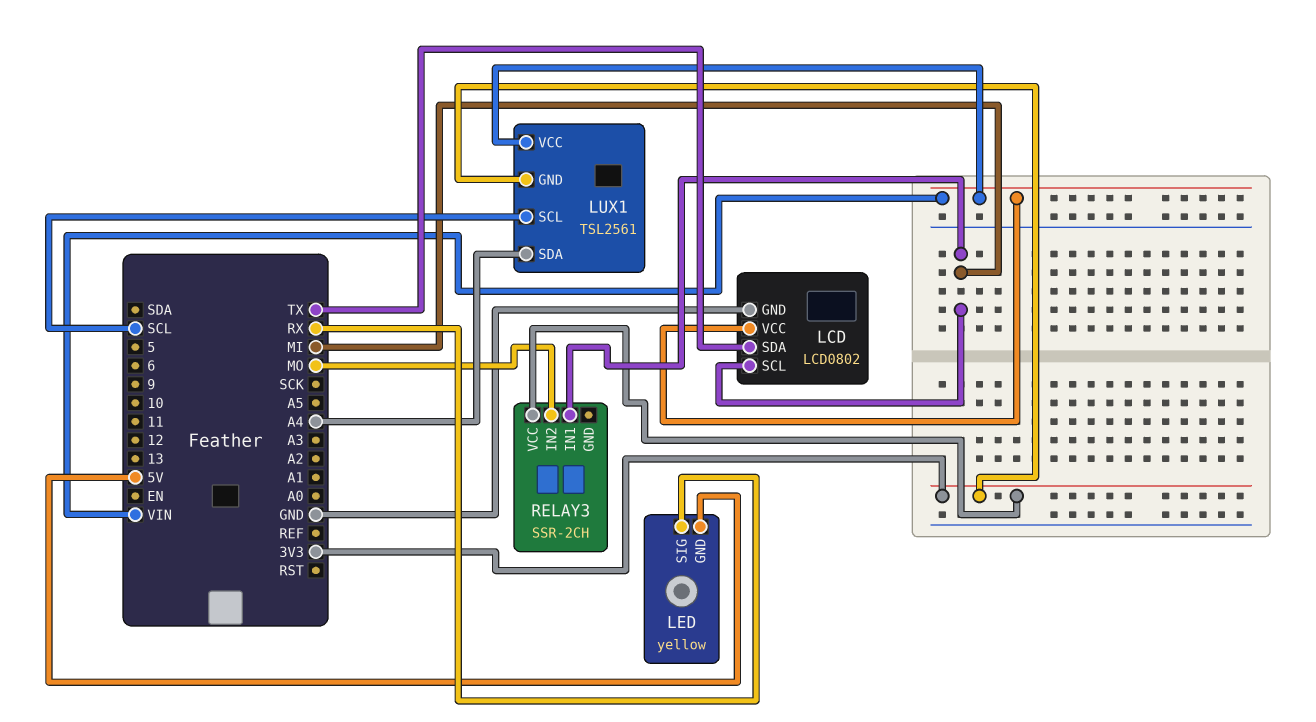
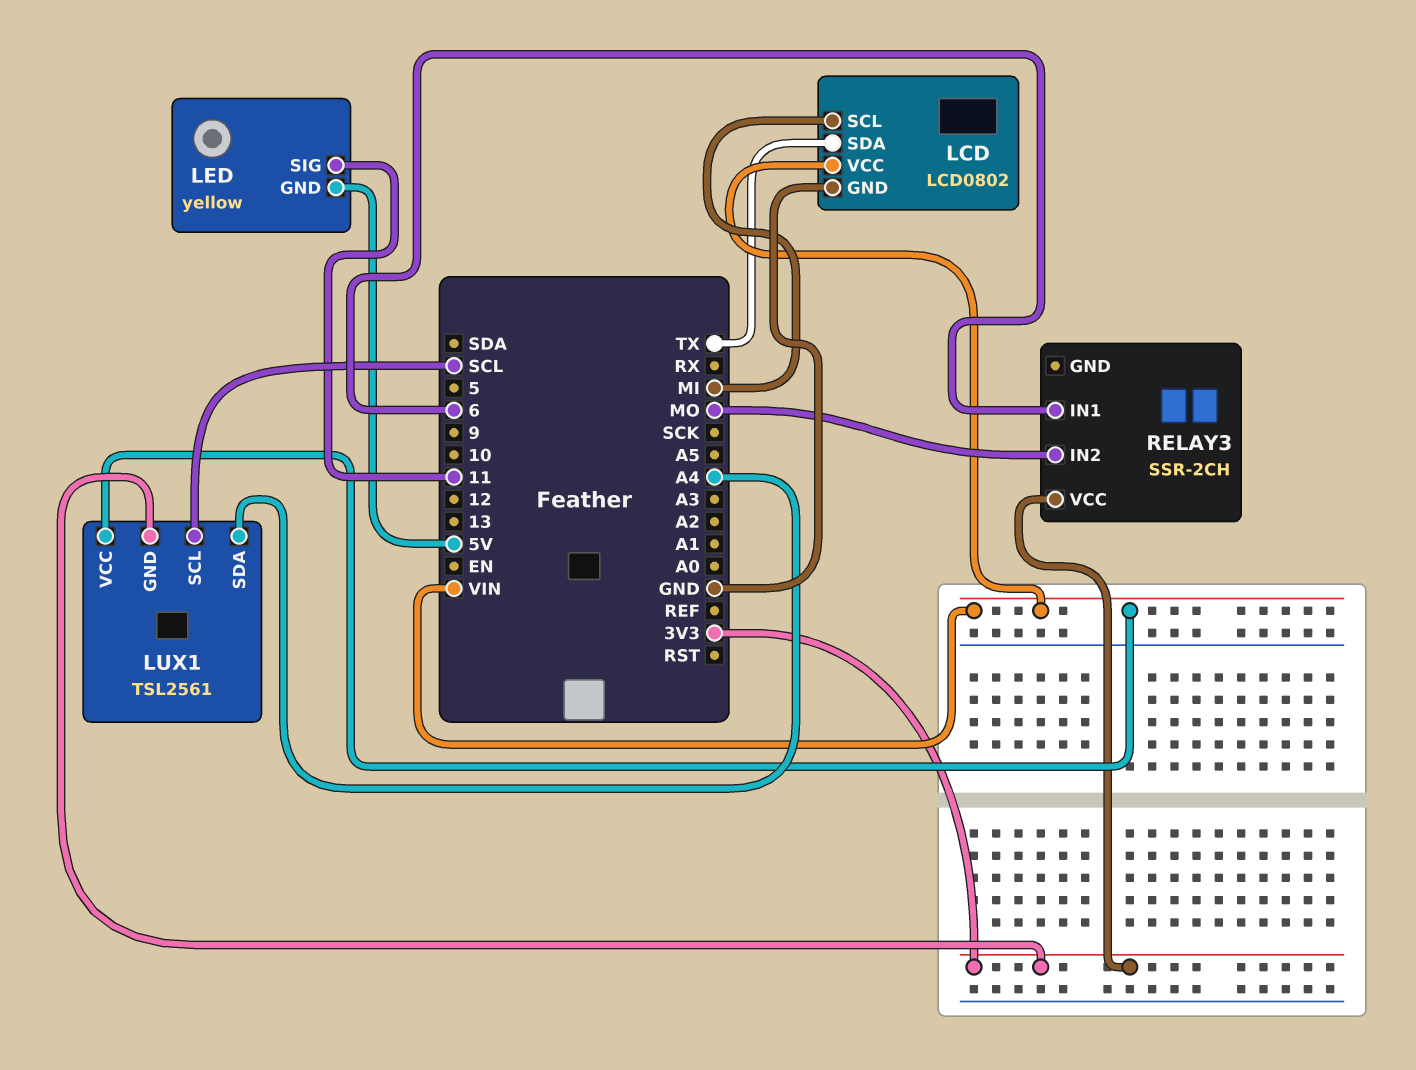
LED pin SIG: RX -> 11
RELAY3 pin IN1: MI -> 6

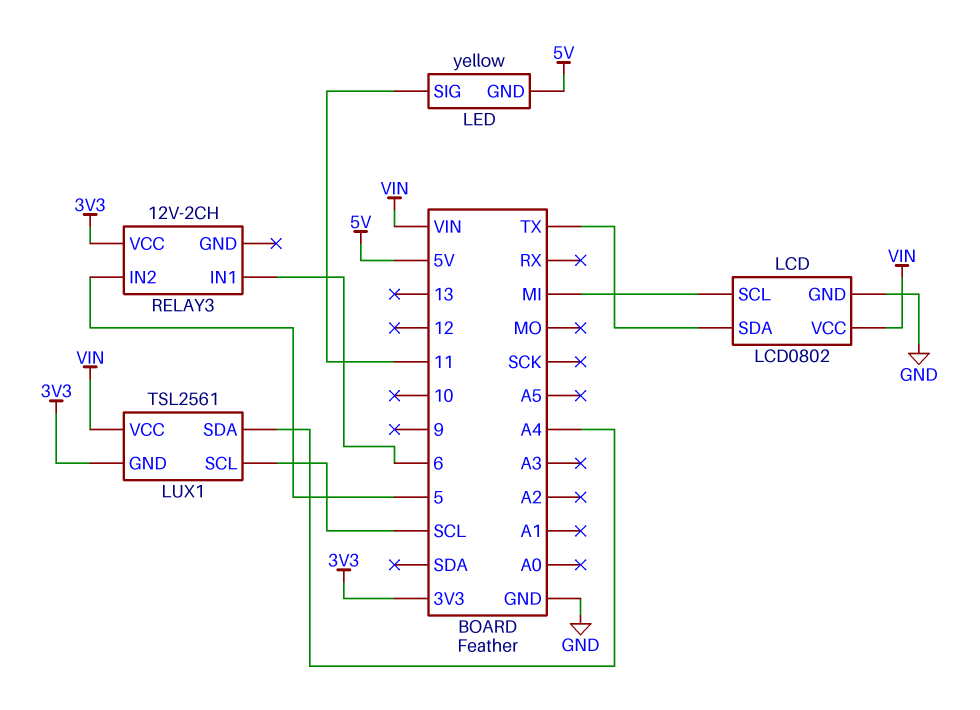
RELAY3: SSR-2CH -> 12V-2CH
RELAY3 pin IN2: MO -> 5

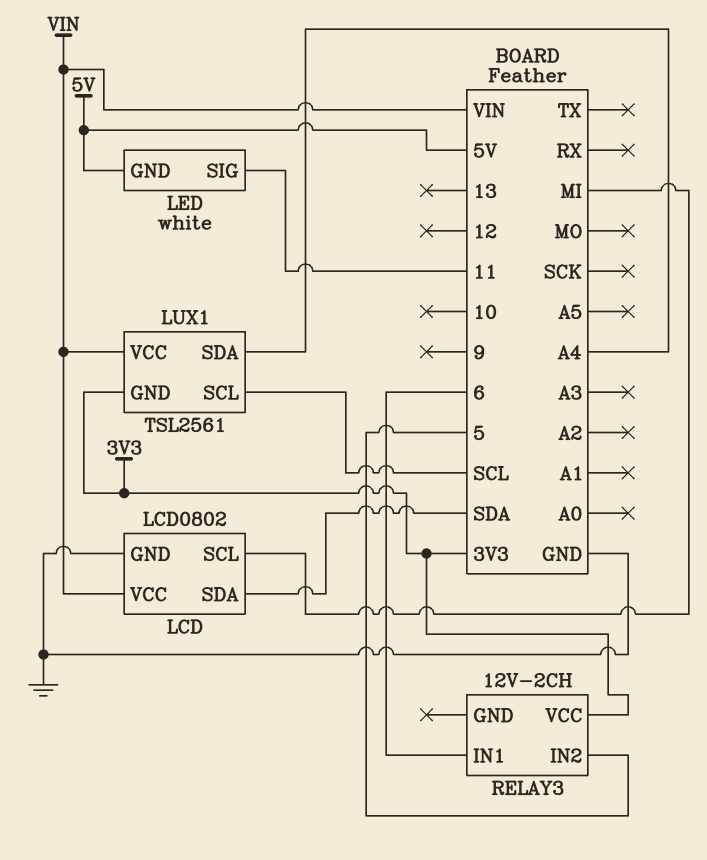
LCD pin SDA: TX -> SDA
LED: yellow -> white

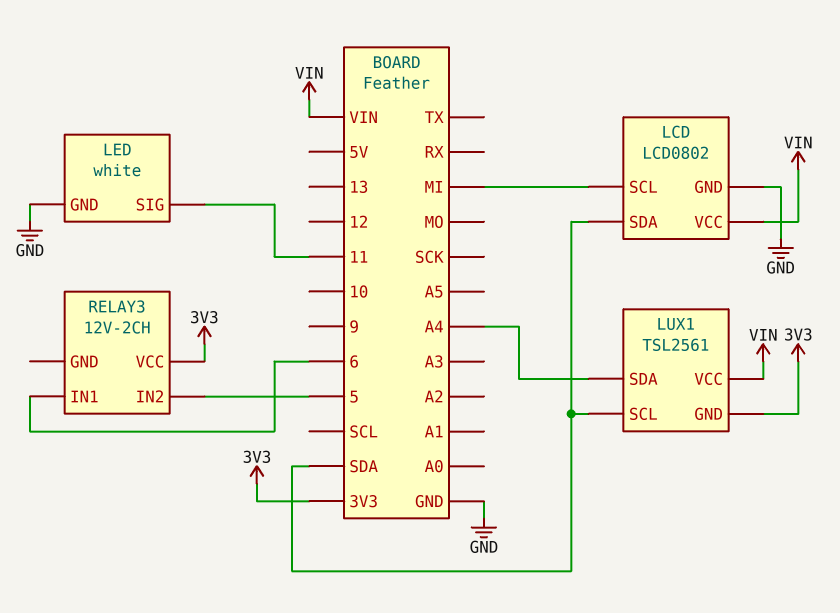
LED pin GND: 5V -> GND
LUX1 pin SCL: SCL -> SDA

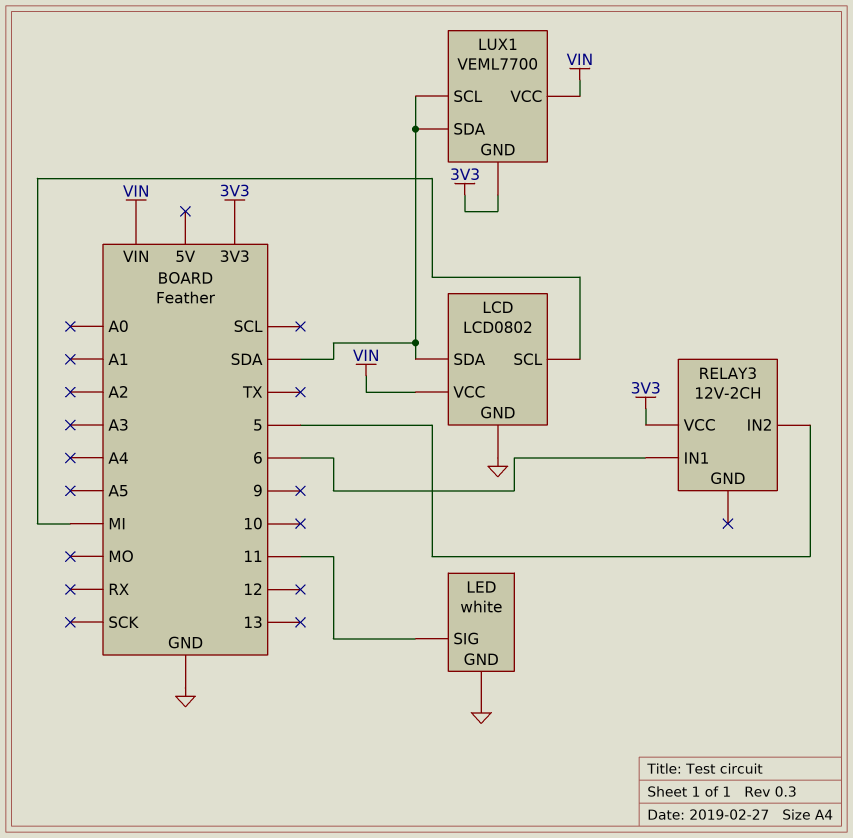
LUX1: TSL2561 -> VEML7700
LUX1 pin SDA: A4 -> SDA

